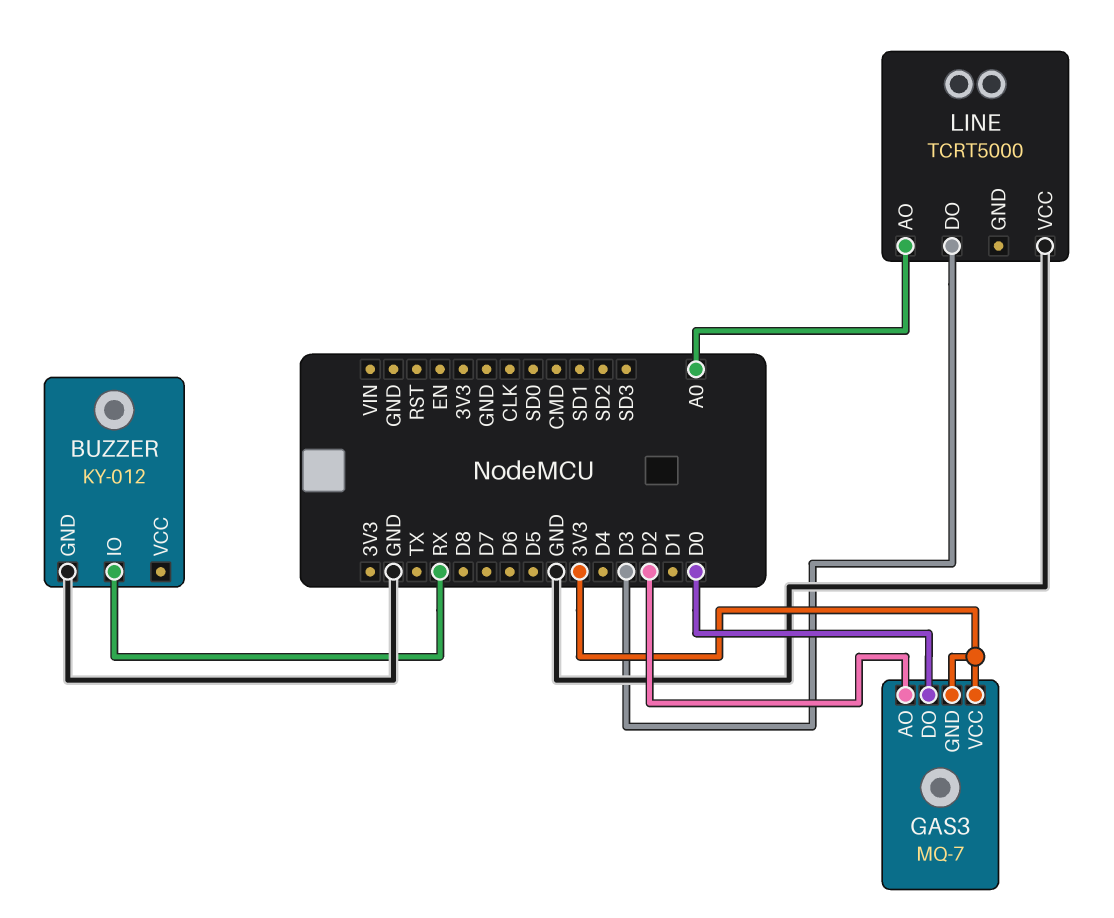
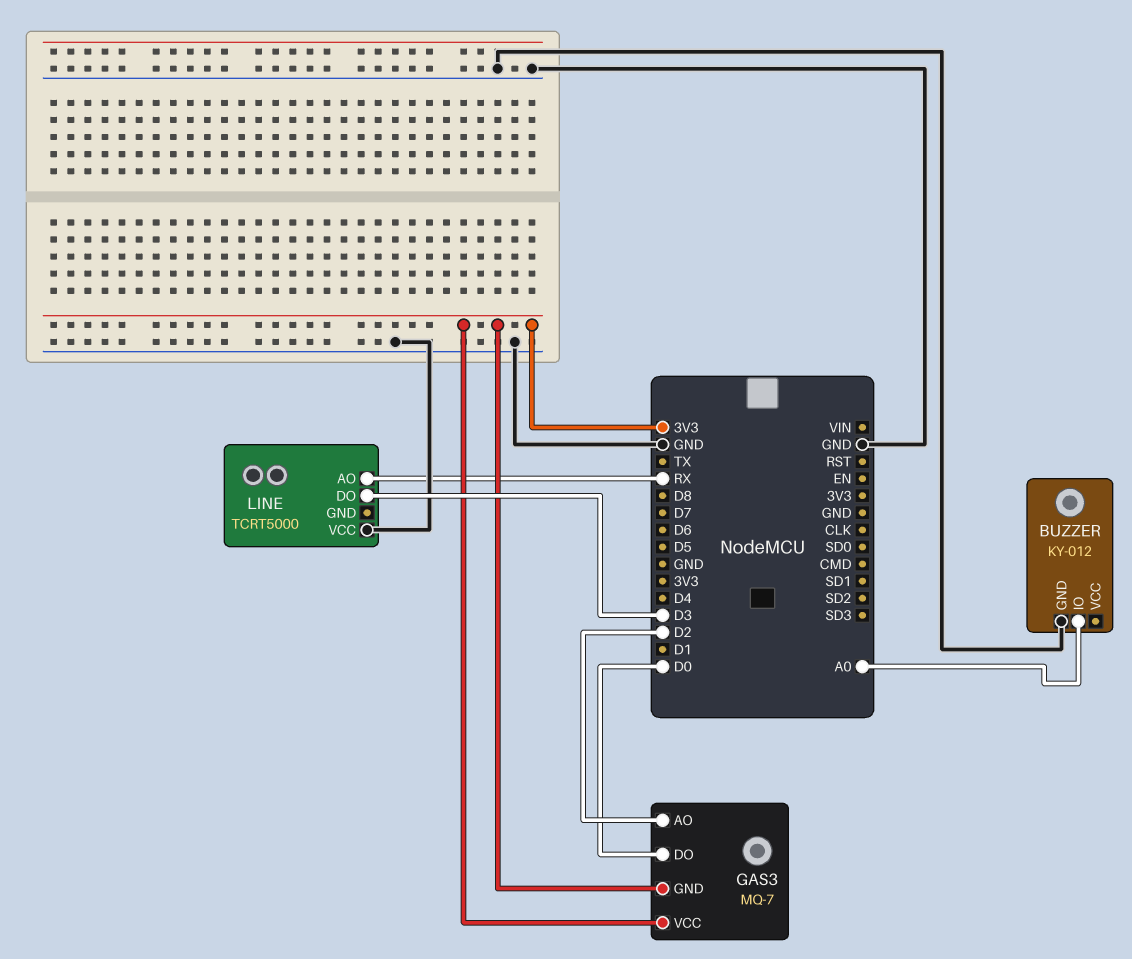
BUZZER pin IO: RX -> A0
LINE pin AO: A0 -> RX

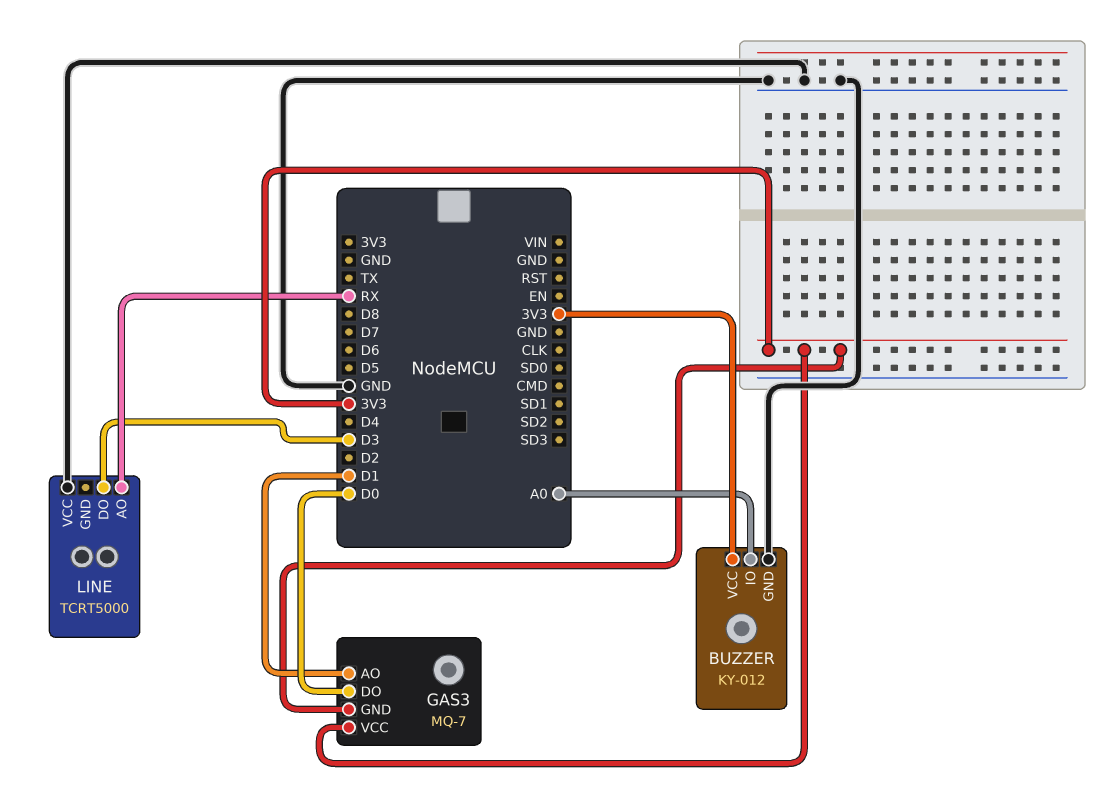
BUZZER pin VCC: none -> 3V3
GAS3 pin AO: D2 -> D1

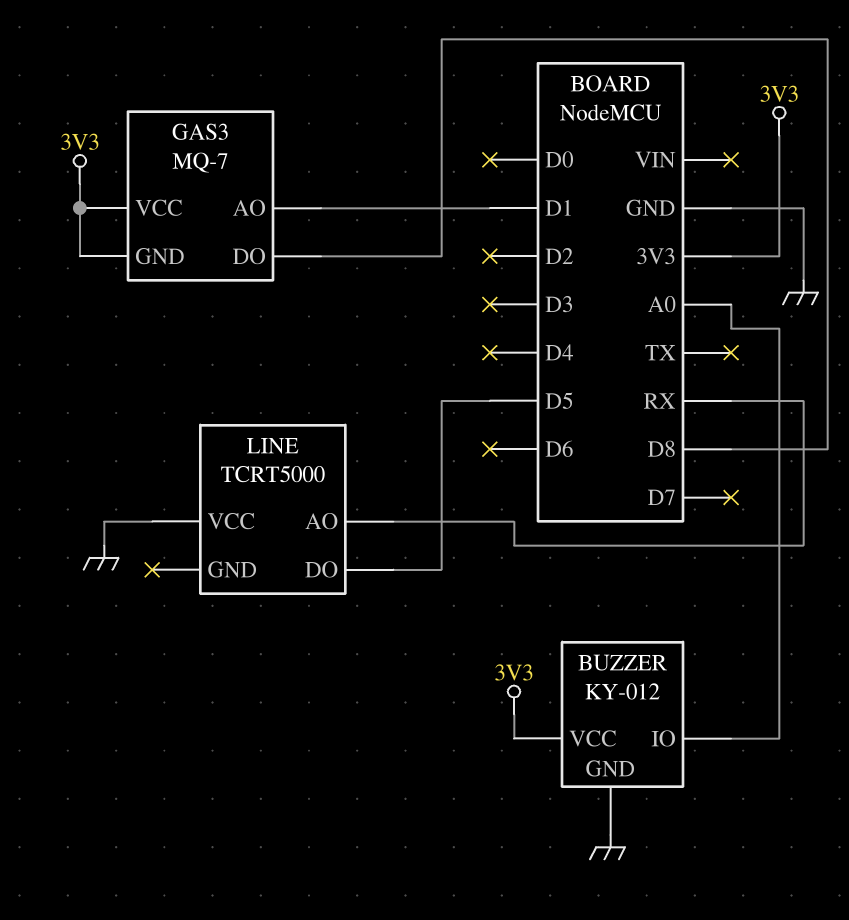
GAS3 pin DO: D0 -> D8
LINE pin DO: D3 -> D5

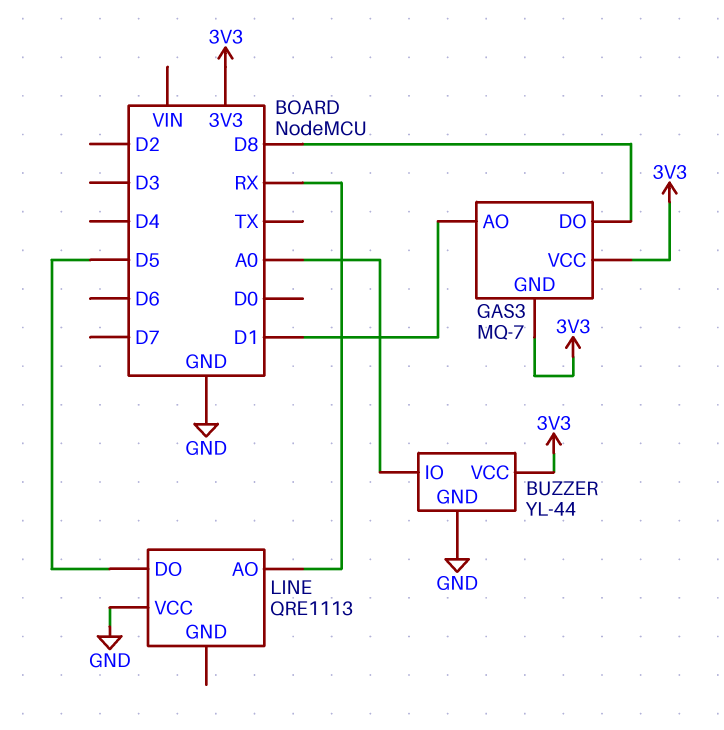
BUZZER: KY-012 -> YL-44
LINE: TCRT5000 -> QRE1113

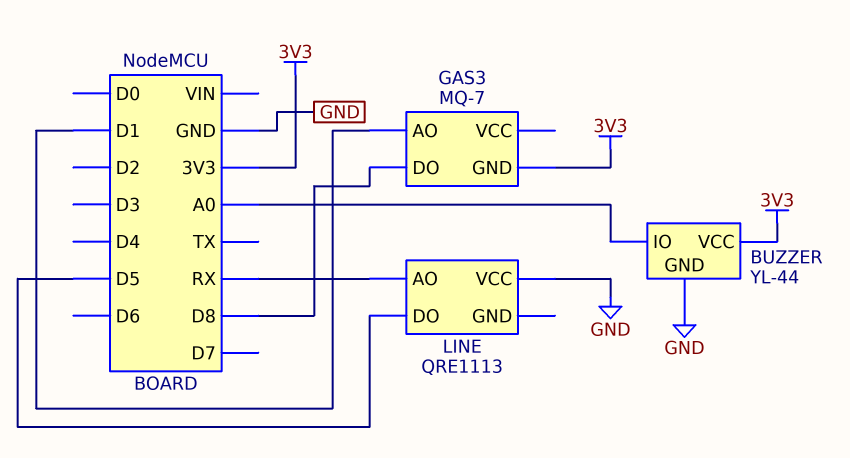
GAS3 pin VCC: 3V3 -> none

